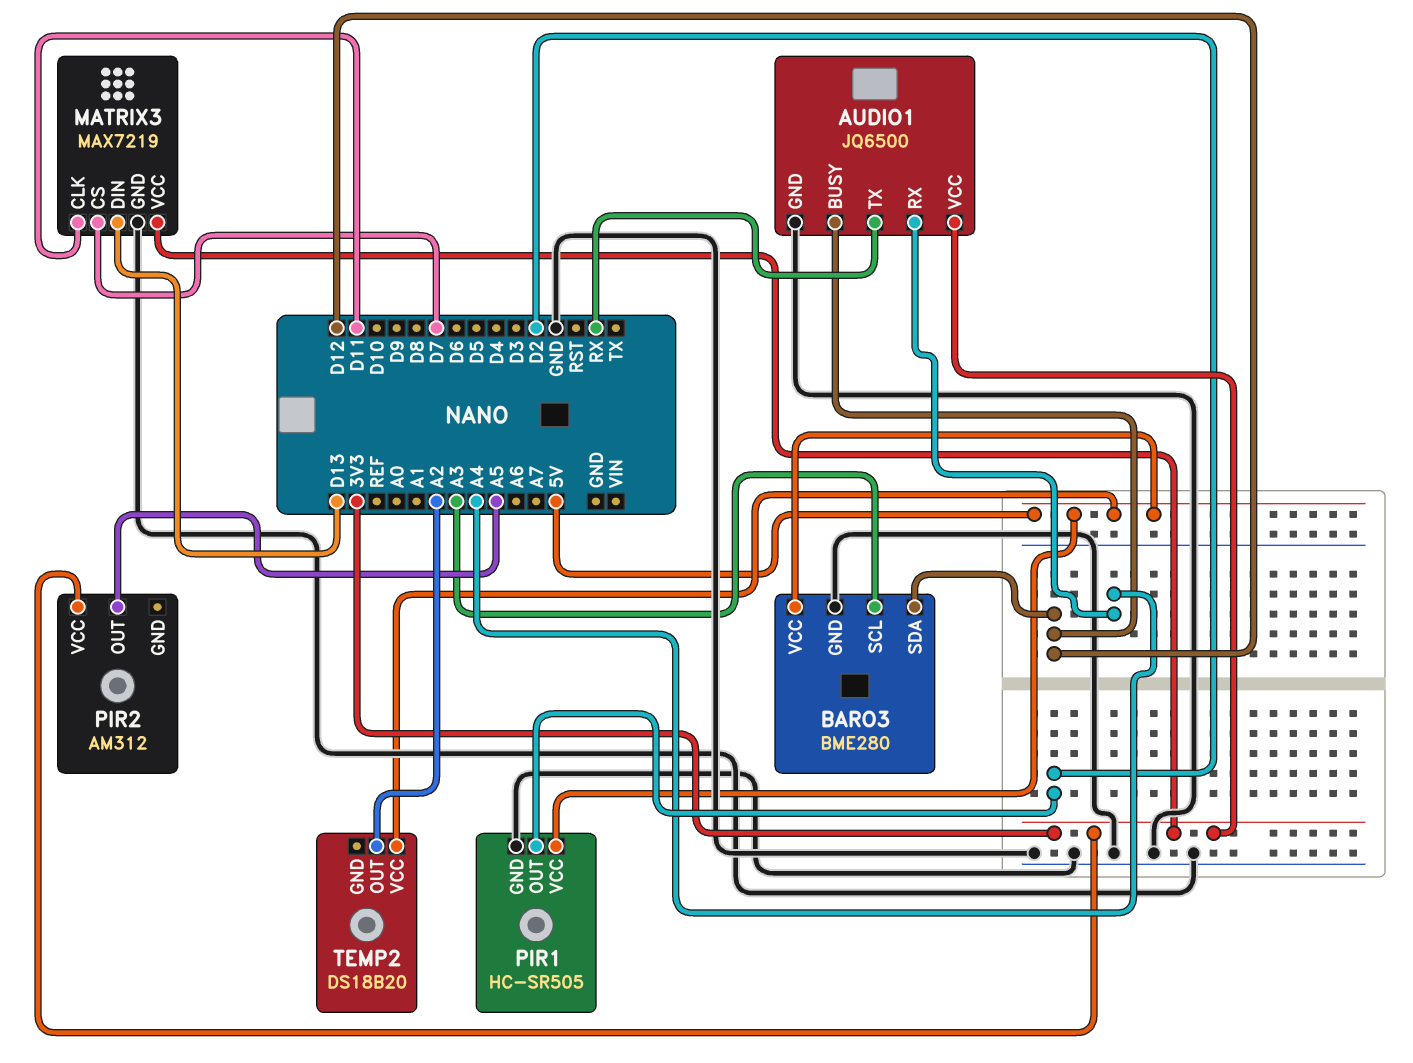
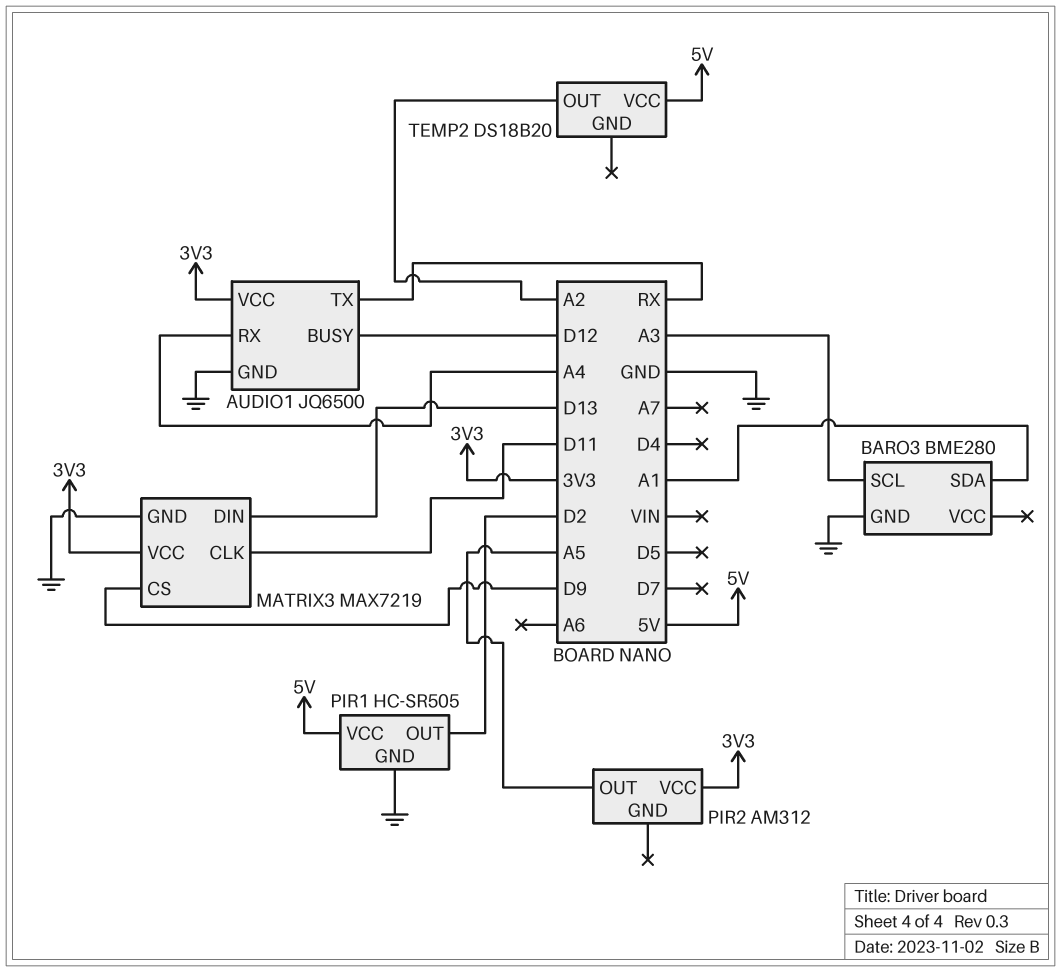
BARO3 pin SDA: D12 -> A1
BARO3 pin VCC: 5V -> none
MATRIX3 pin CS: D7 -> D9

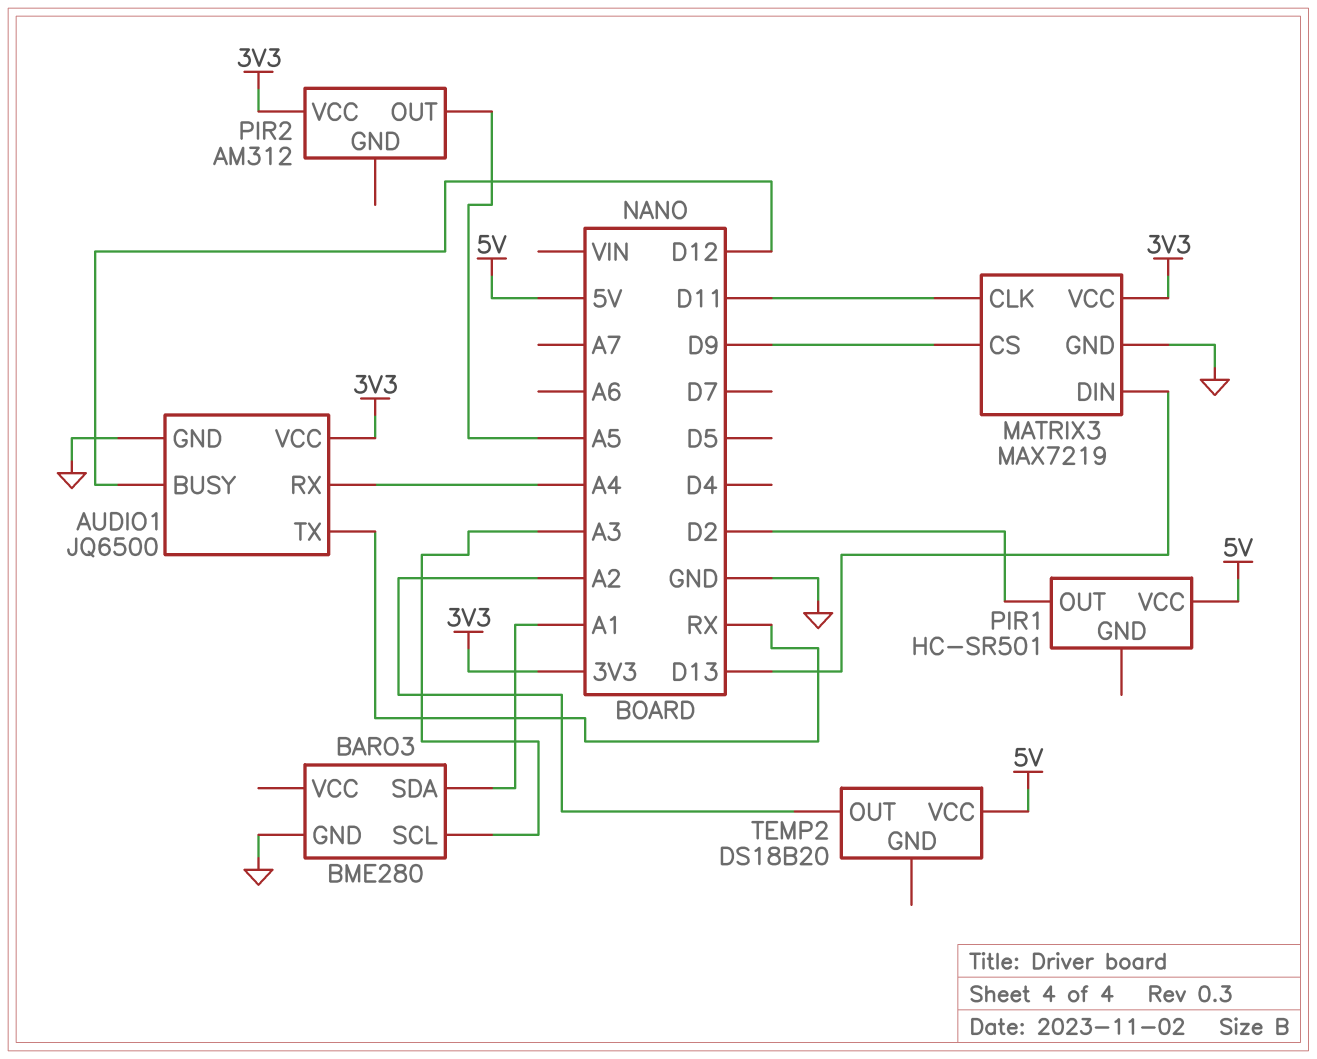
PIR1: HC-SR505 -> HC-SR501
PIR1 pin GND: GND -> none

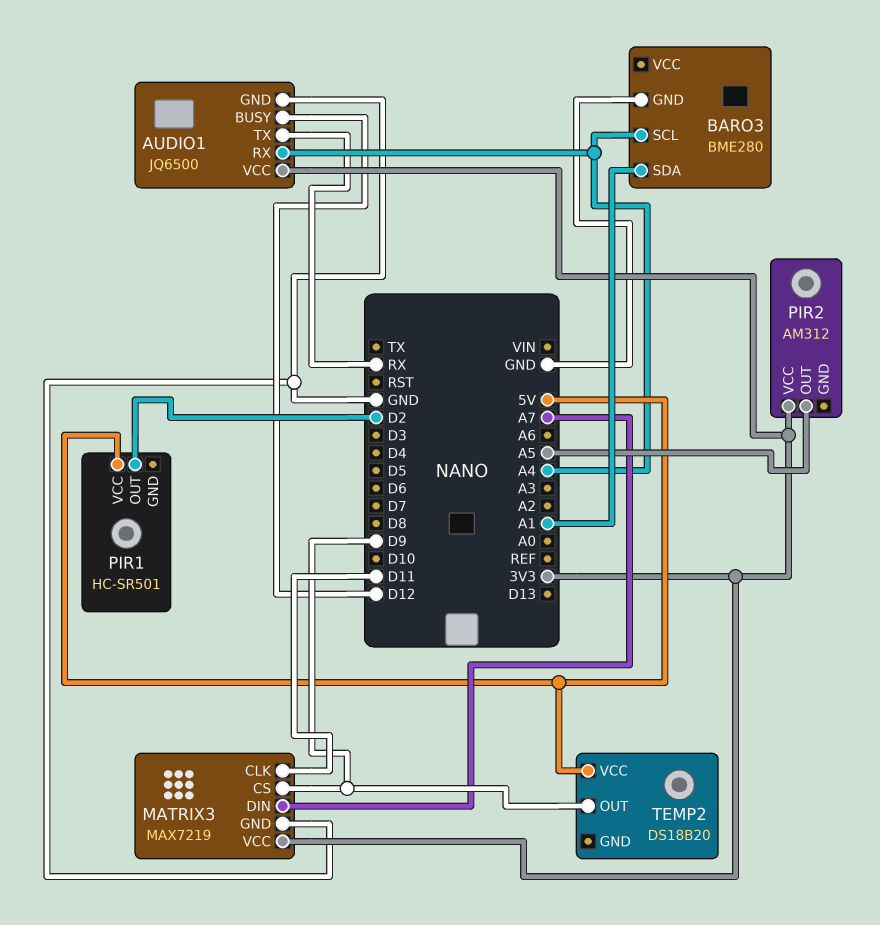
BARO3 pin SCL: A3 -> A4
MATRIX3 pin DIN: D13 -> A7
TEMP2 pin OUT: A2 -> D9

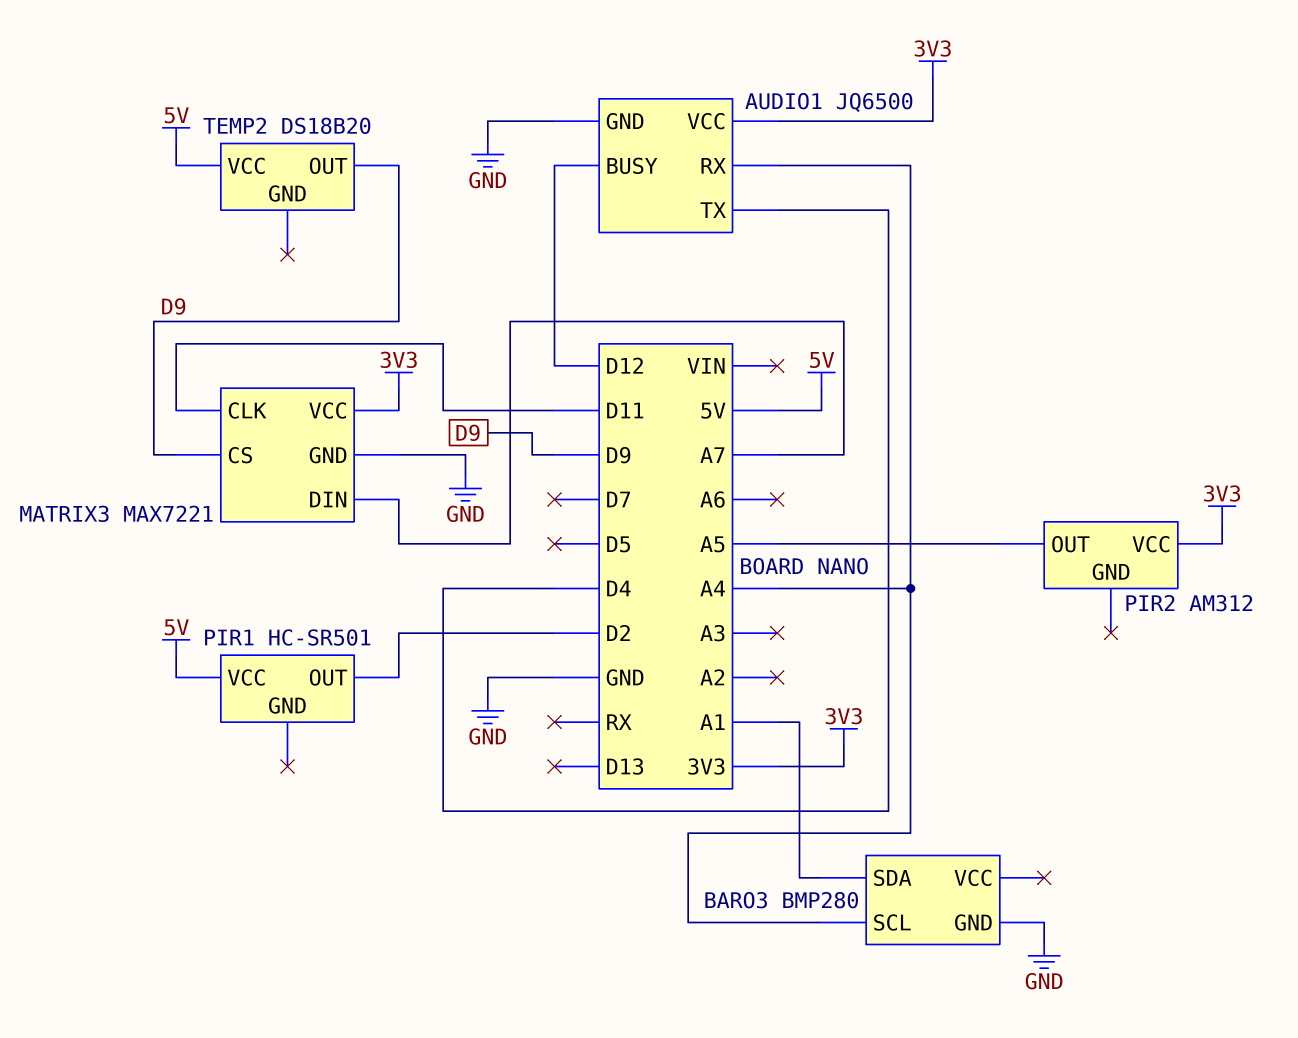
AUDIO1 pin TX: RX -> D4
BARO3: BME280 -> BMP280
MATRIX3: MAX7219 -> MAX7221

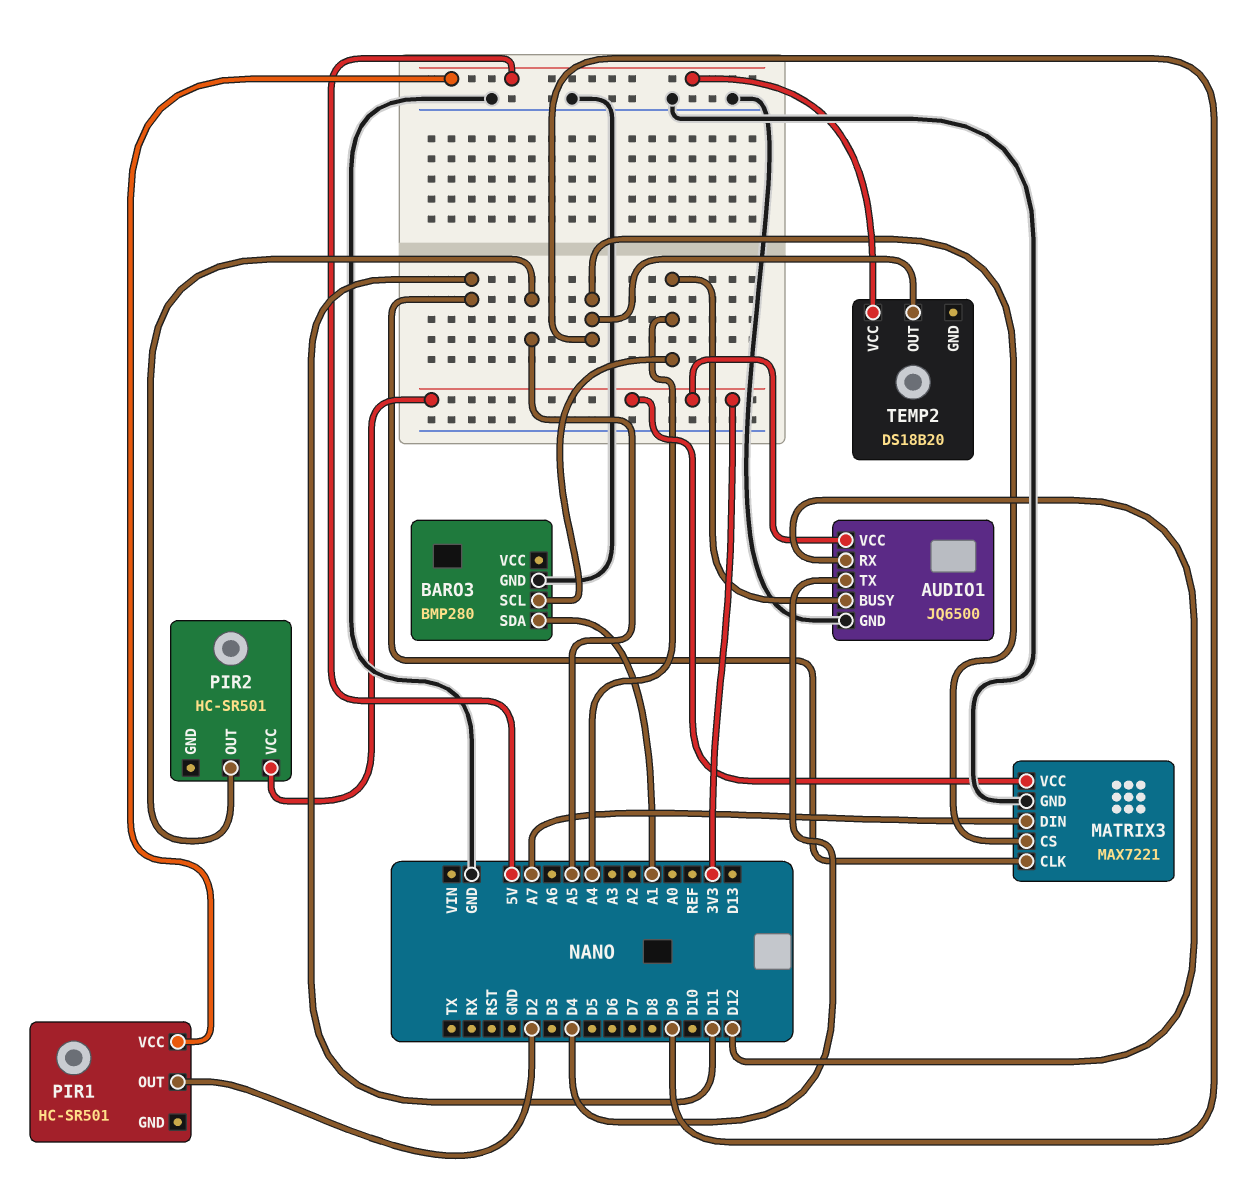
AUDIO1 pin BUSY: D12 -> A4
AUDIO1 pin RX: A4 -> D12
PIR2: AM312 -> HC-SR501

